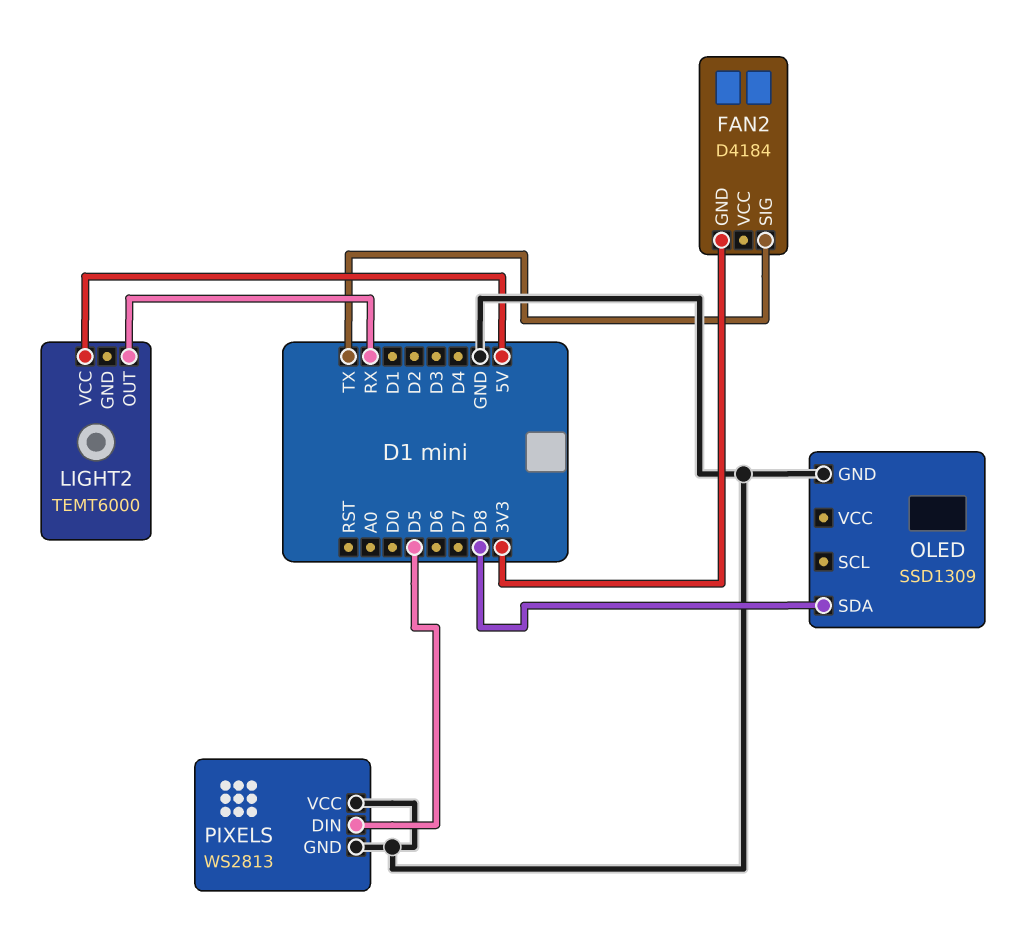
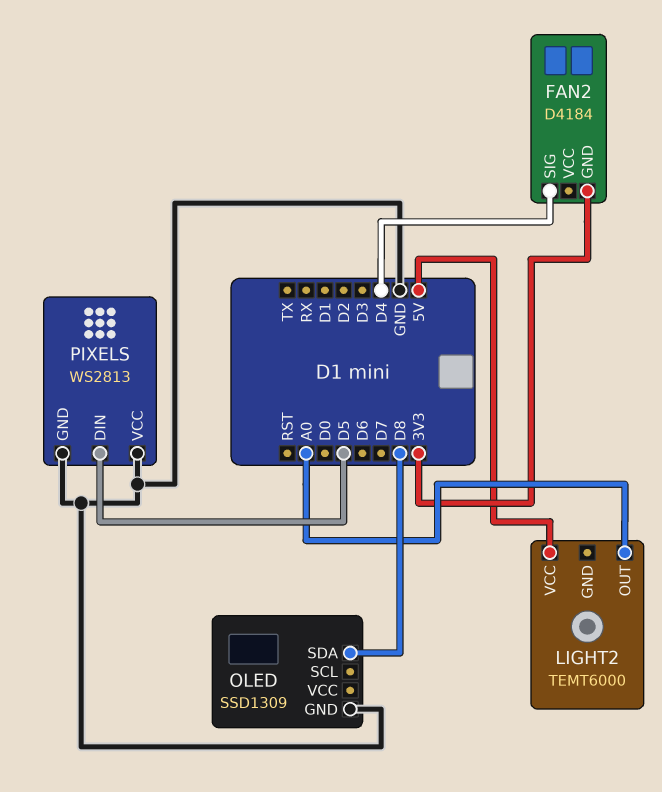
FAN2 pin SIG: TX -> D4
LIGHT2 pin OUT: RX -> A0

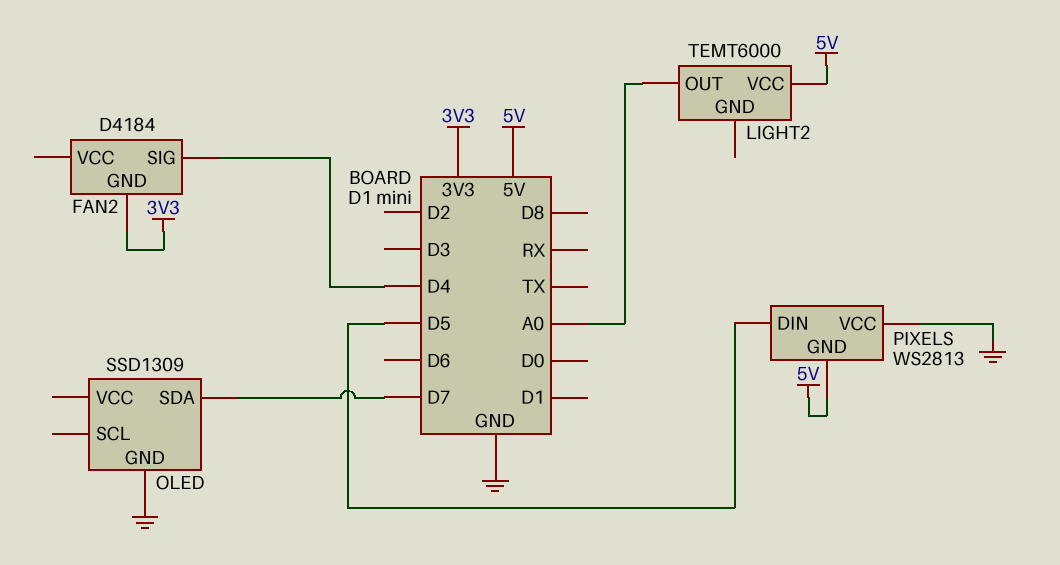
OLED pin SDA: D8 -> D7
PIXELS pin GND: GND -> 5V

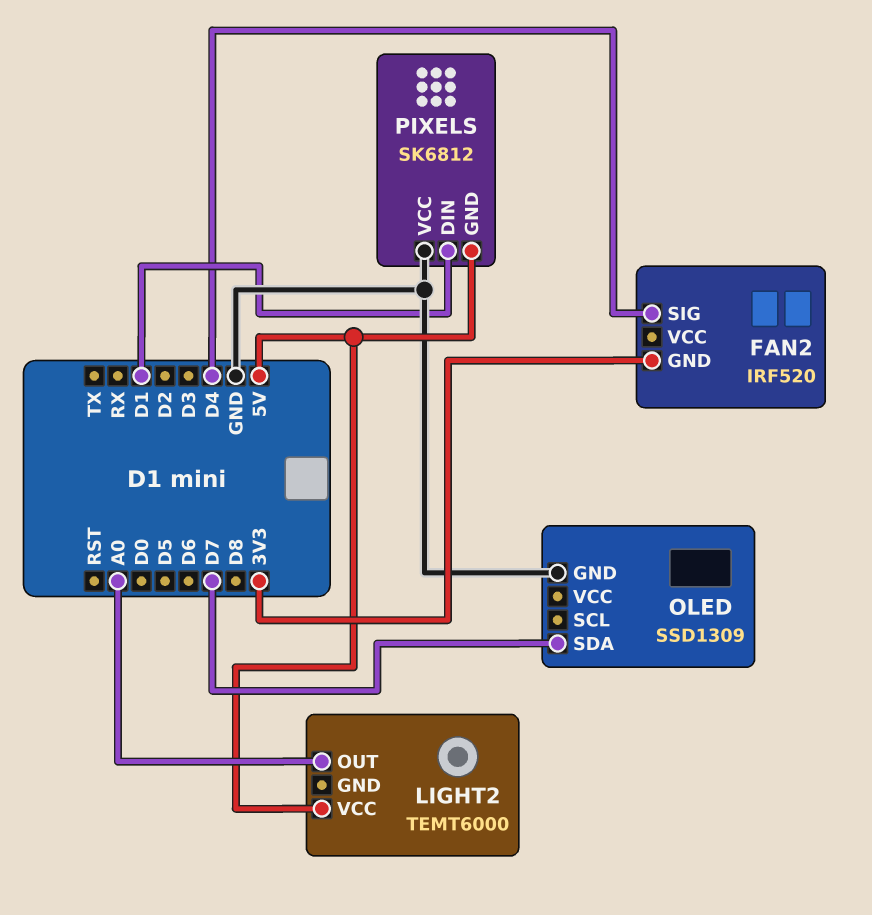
FAN2: D4184 -> IRF520
PIXELS: WS2813 -> SK6812
PIXELS pin DIN: D5 -> D1

